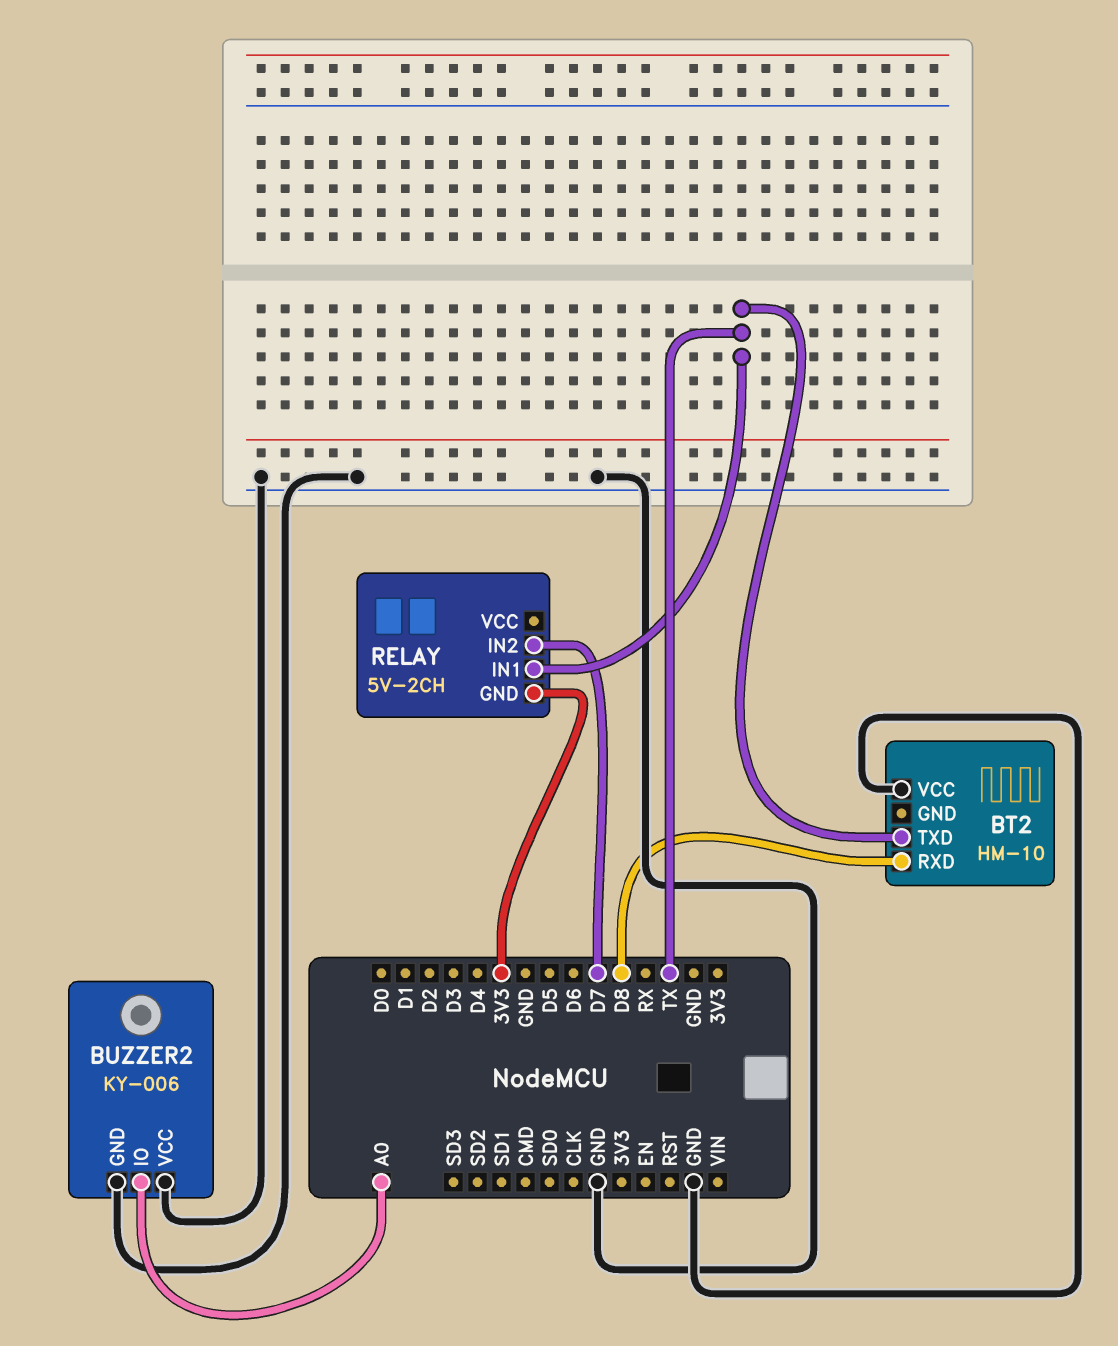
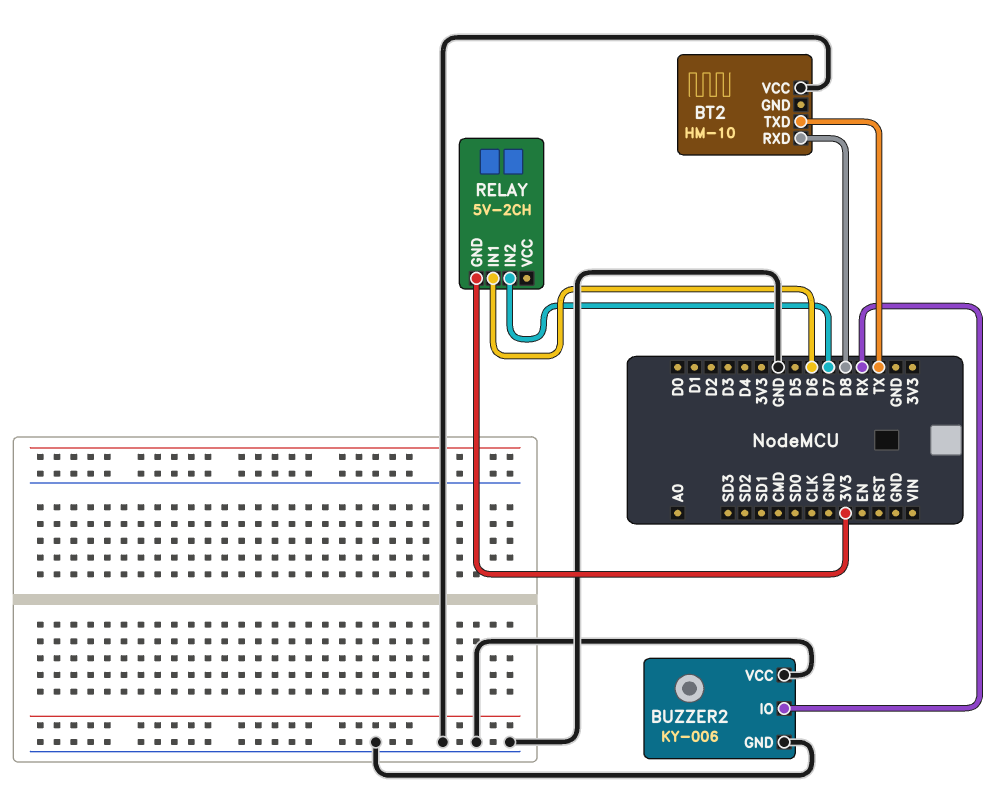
BUZZER2 pin IO: A0 -> RX
RELAY pin IN1: TX -> D6

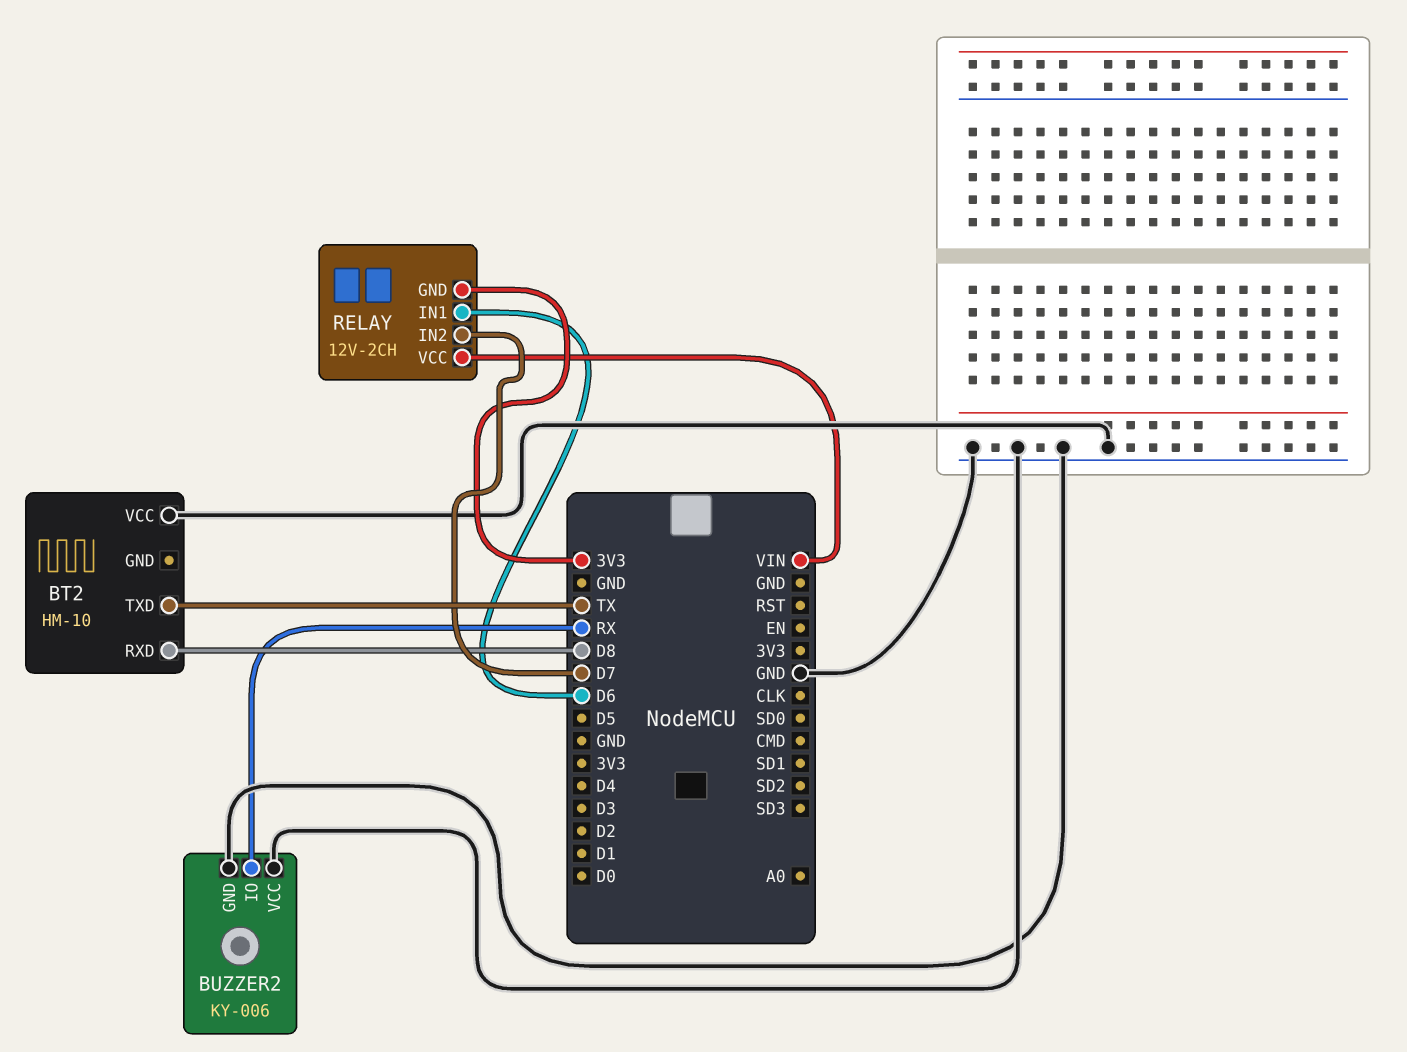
RELAY: 5V-2CH -> 12V-2CH
RELAY pin VCC: none -> VIN

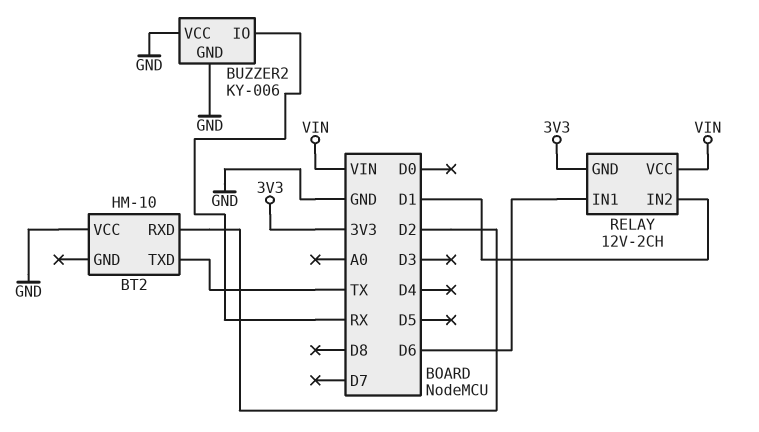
BT2 pin RXD: D8 -> D2
RELAY pin IN2: D7 -> D1

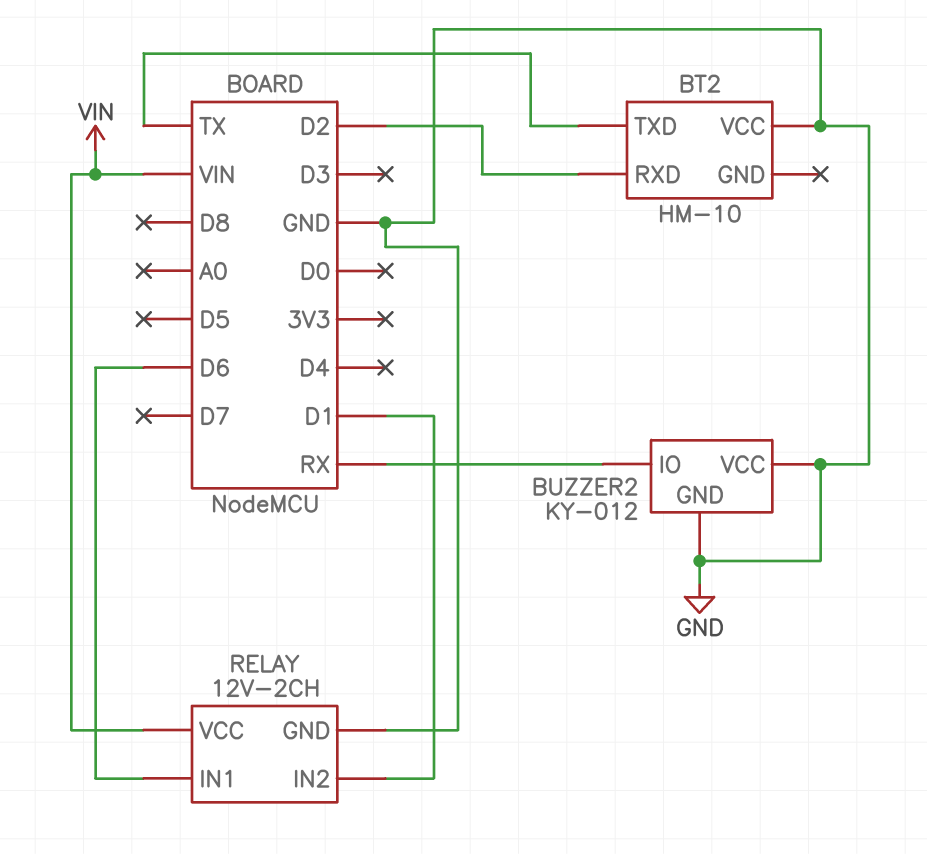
BUZZER2: KY-006 -> KY-012
RELAY pin GND: 3V3 -> GND

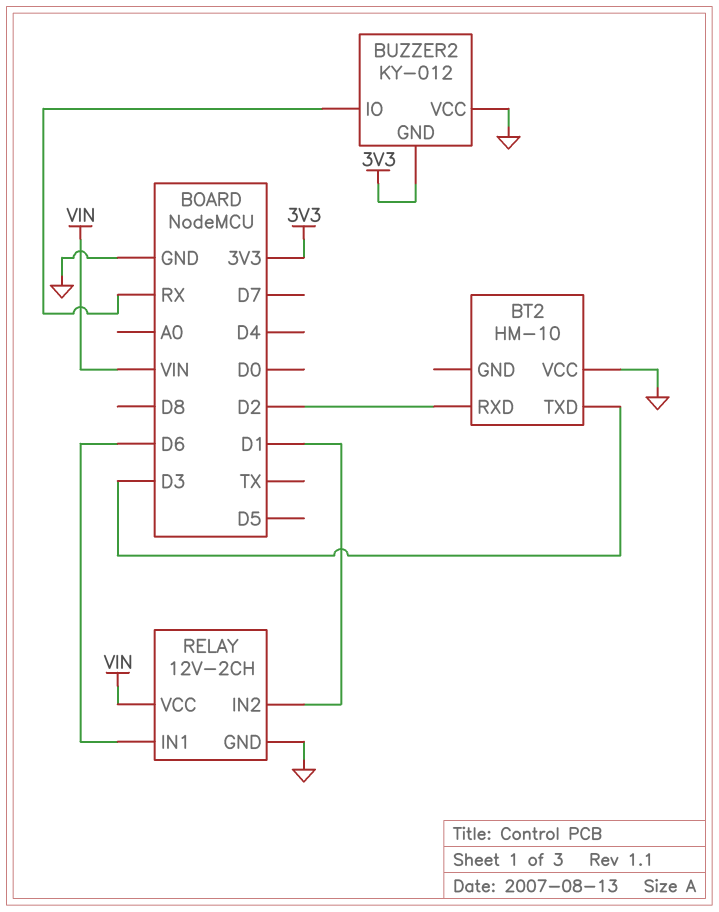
BT2 pin TXD: TX -> D3
BUZZER2 pin GND: GND -> 3V3

